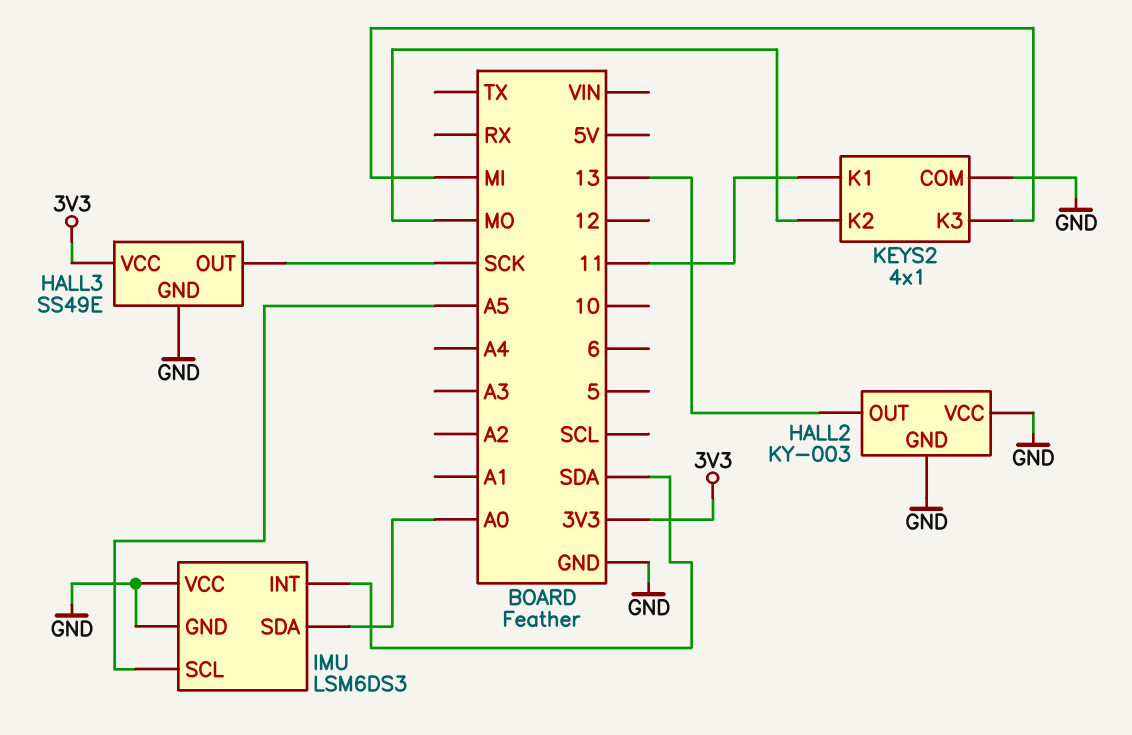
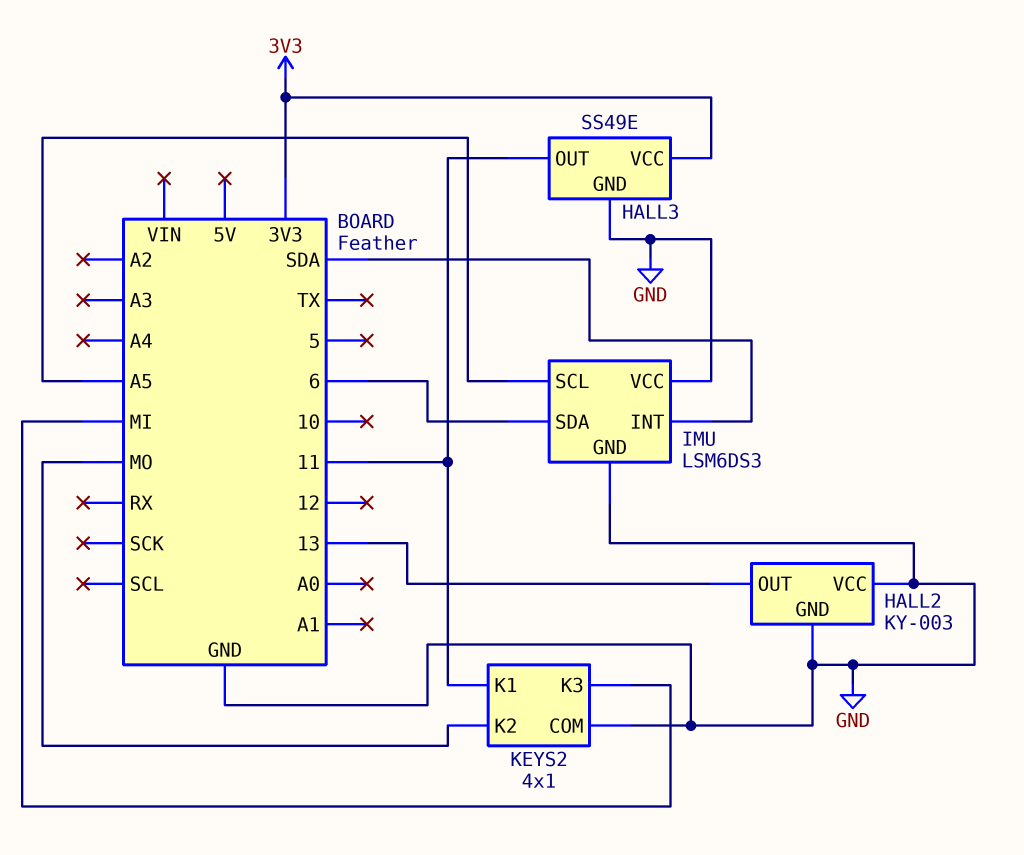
HALL3 pin OUT: SCK -> 11
IMU pin SDA: A0 -> 6

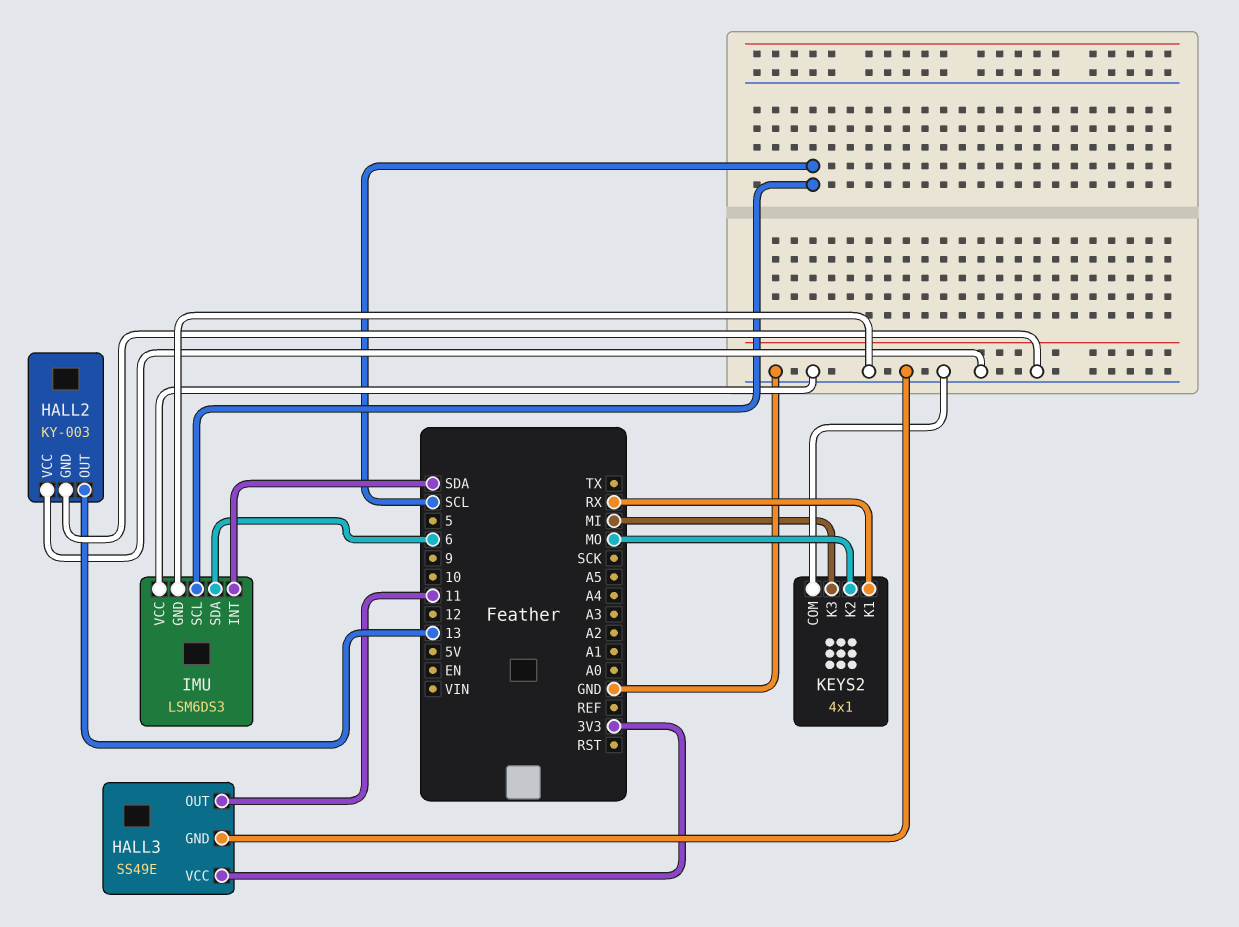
IMU pin SCL: A5 -> SCL
KEYS2 pin K1: 11 -> RX

